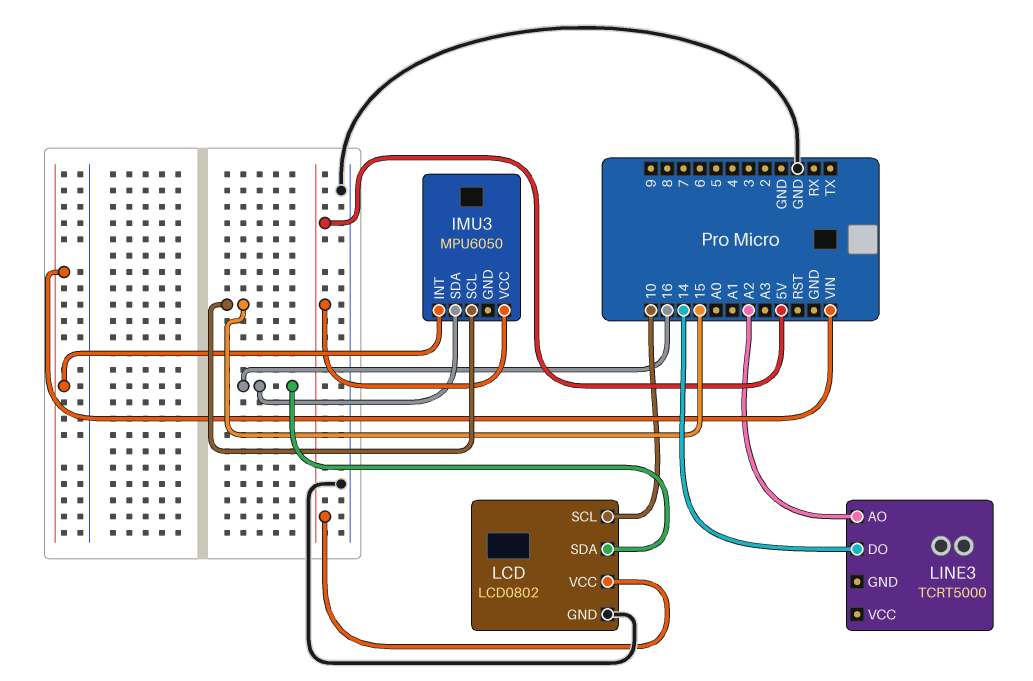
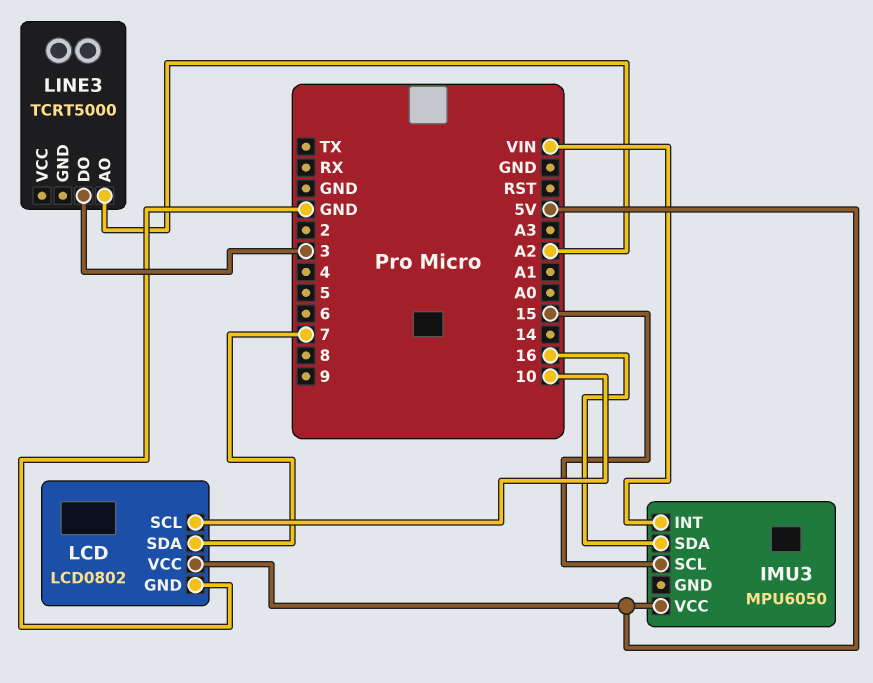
LCD pin SDA: 16 -> 7
LINE3 pin DO: 14 -> 3

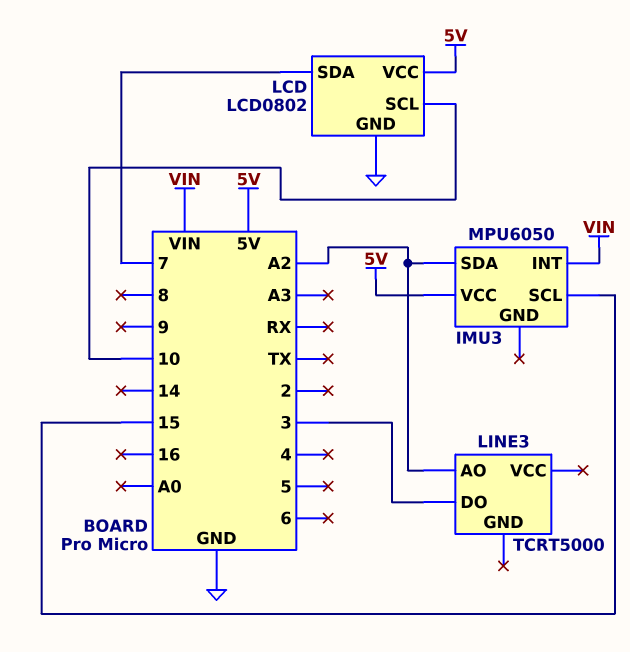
IMU3 pin SDA: 16 -> A2

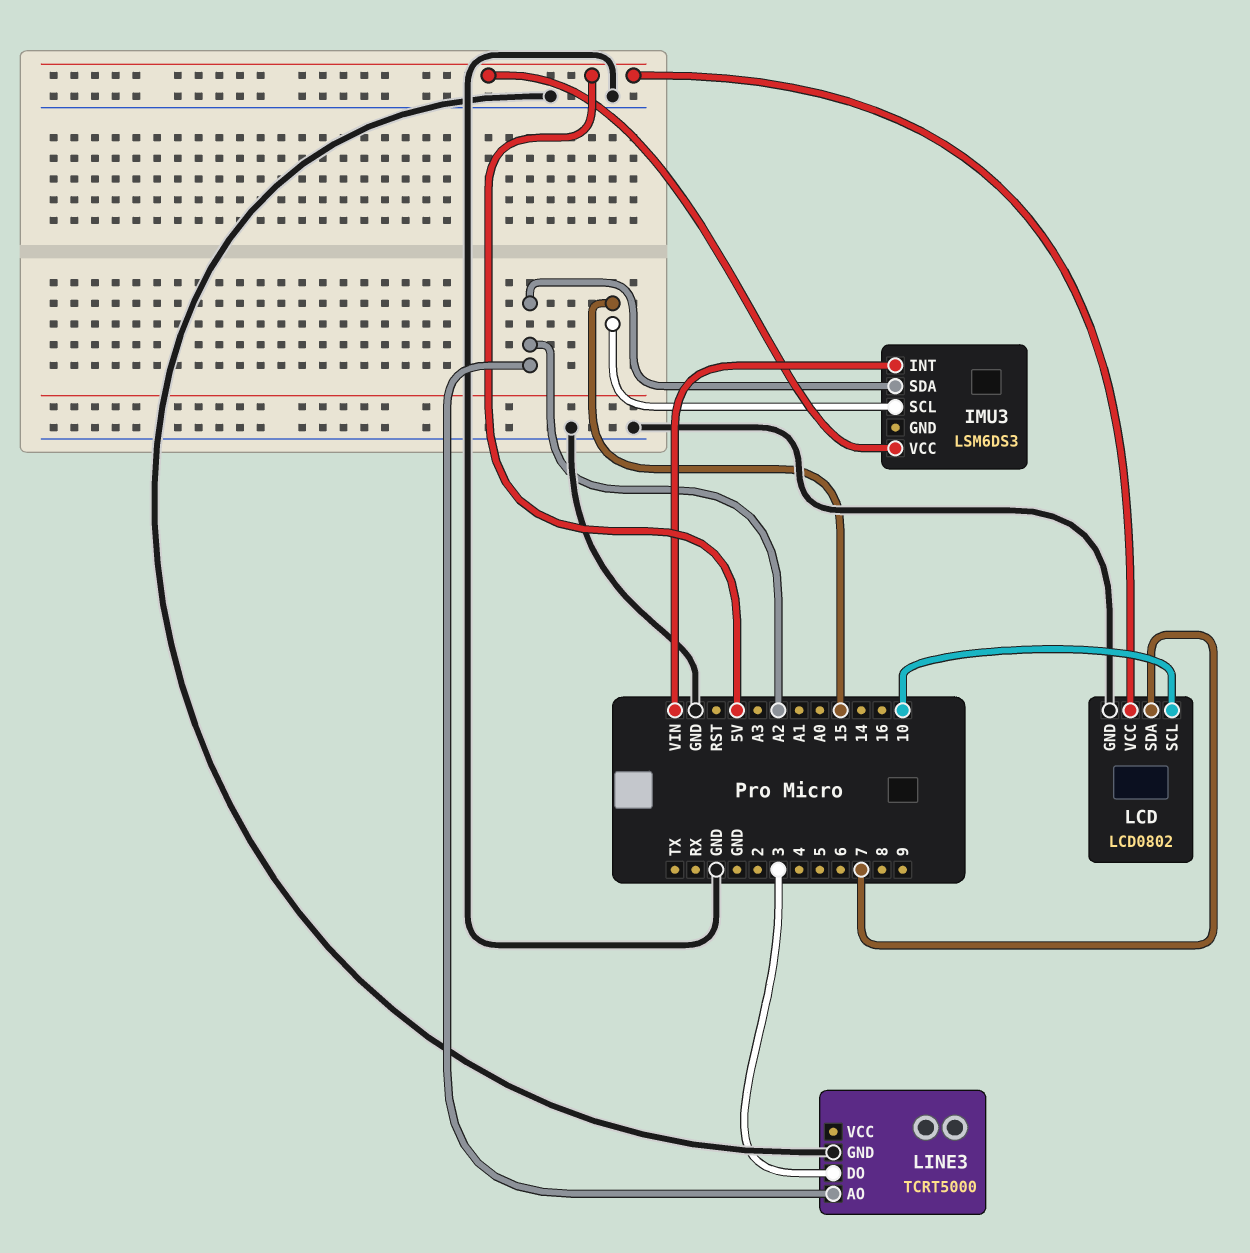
IMU3: MPU6050 -> LSM6DS3
LINE3 pin GND: none -> GND

